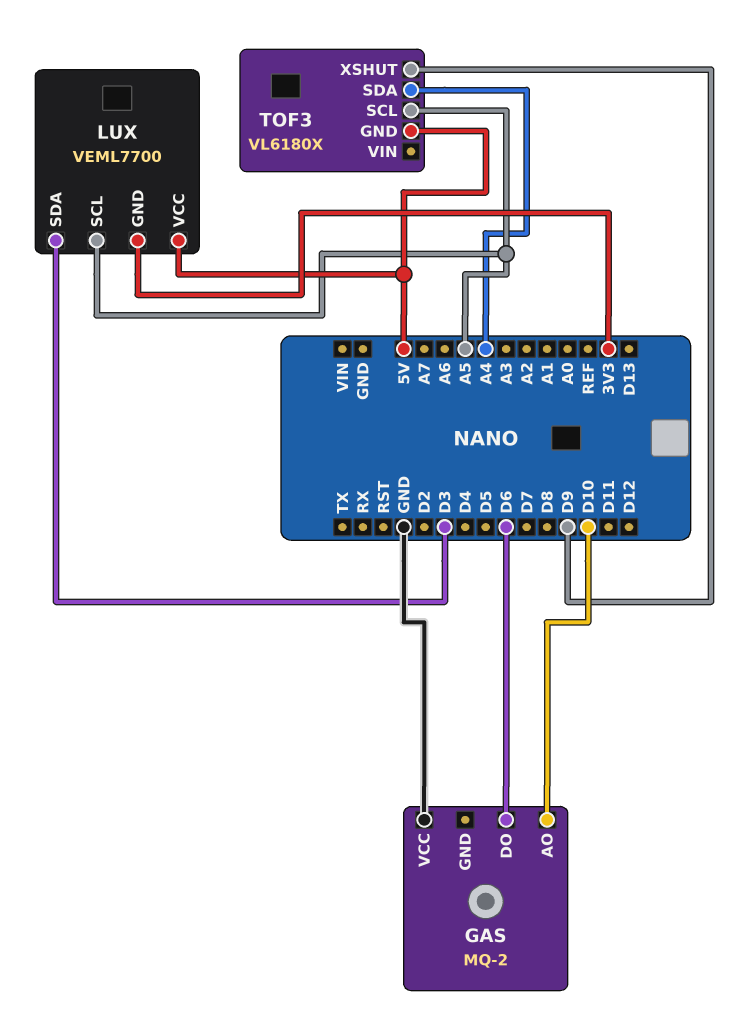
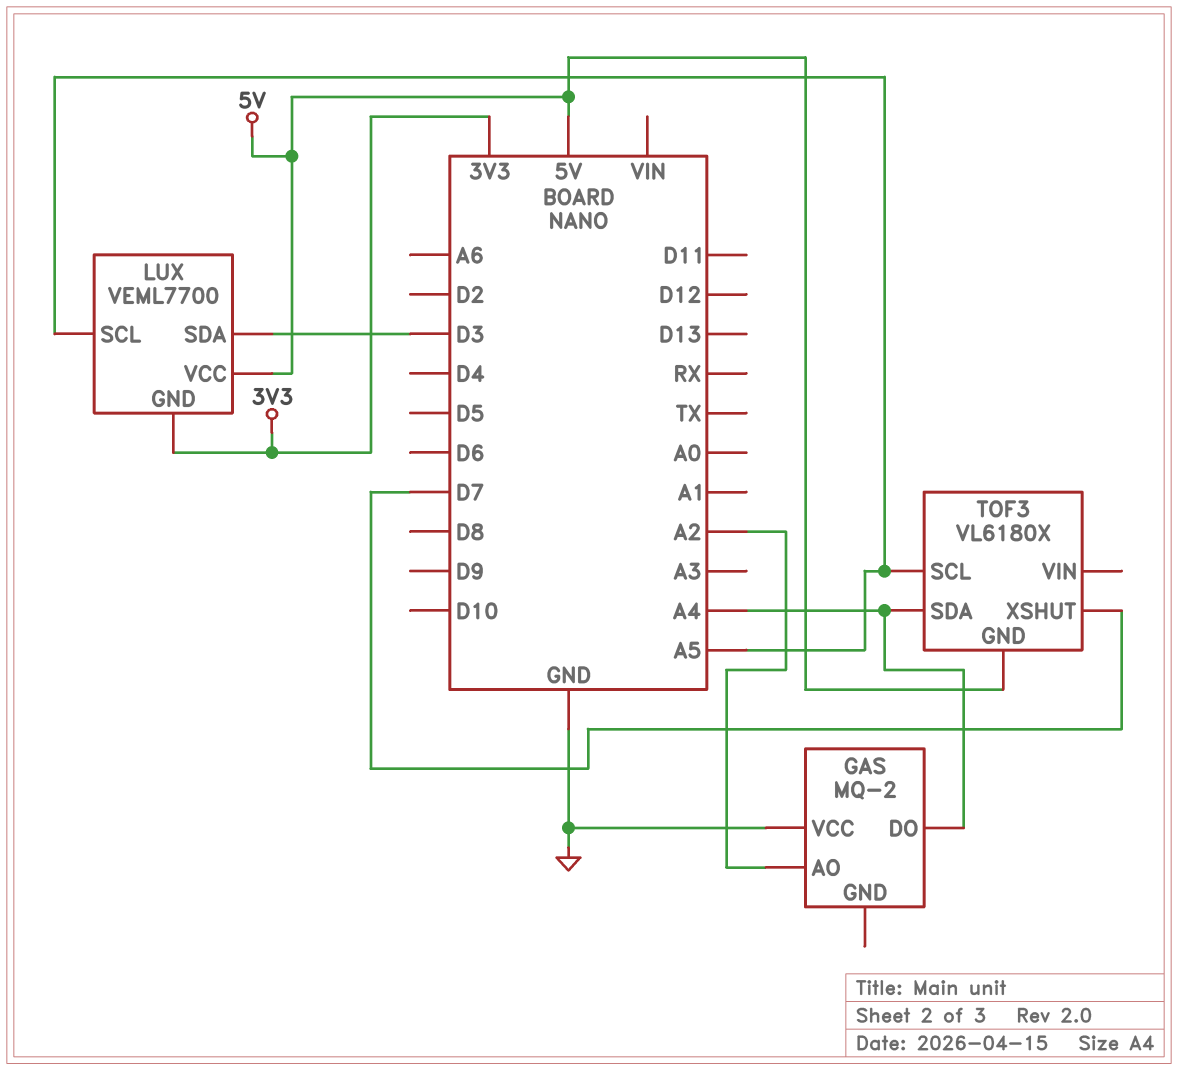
GAS pin AO: D10 -> A2
GAS pin DO: D6 -> A4
TOF3 pin XSHUT: D9 -> D7

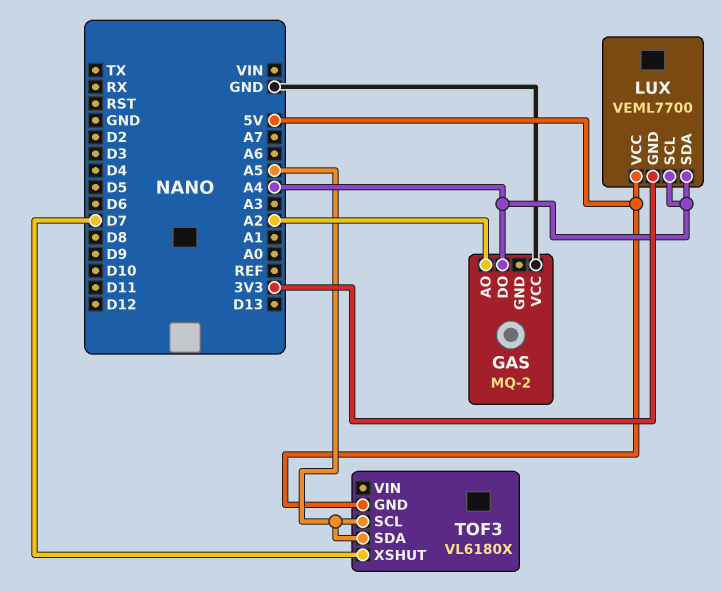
LUX pin SCL: A5 -> A4
LUX pin SDA: D3 -> A4
TOF3 pin SDA: A4 -> A5

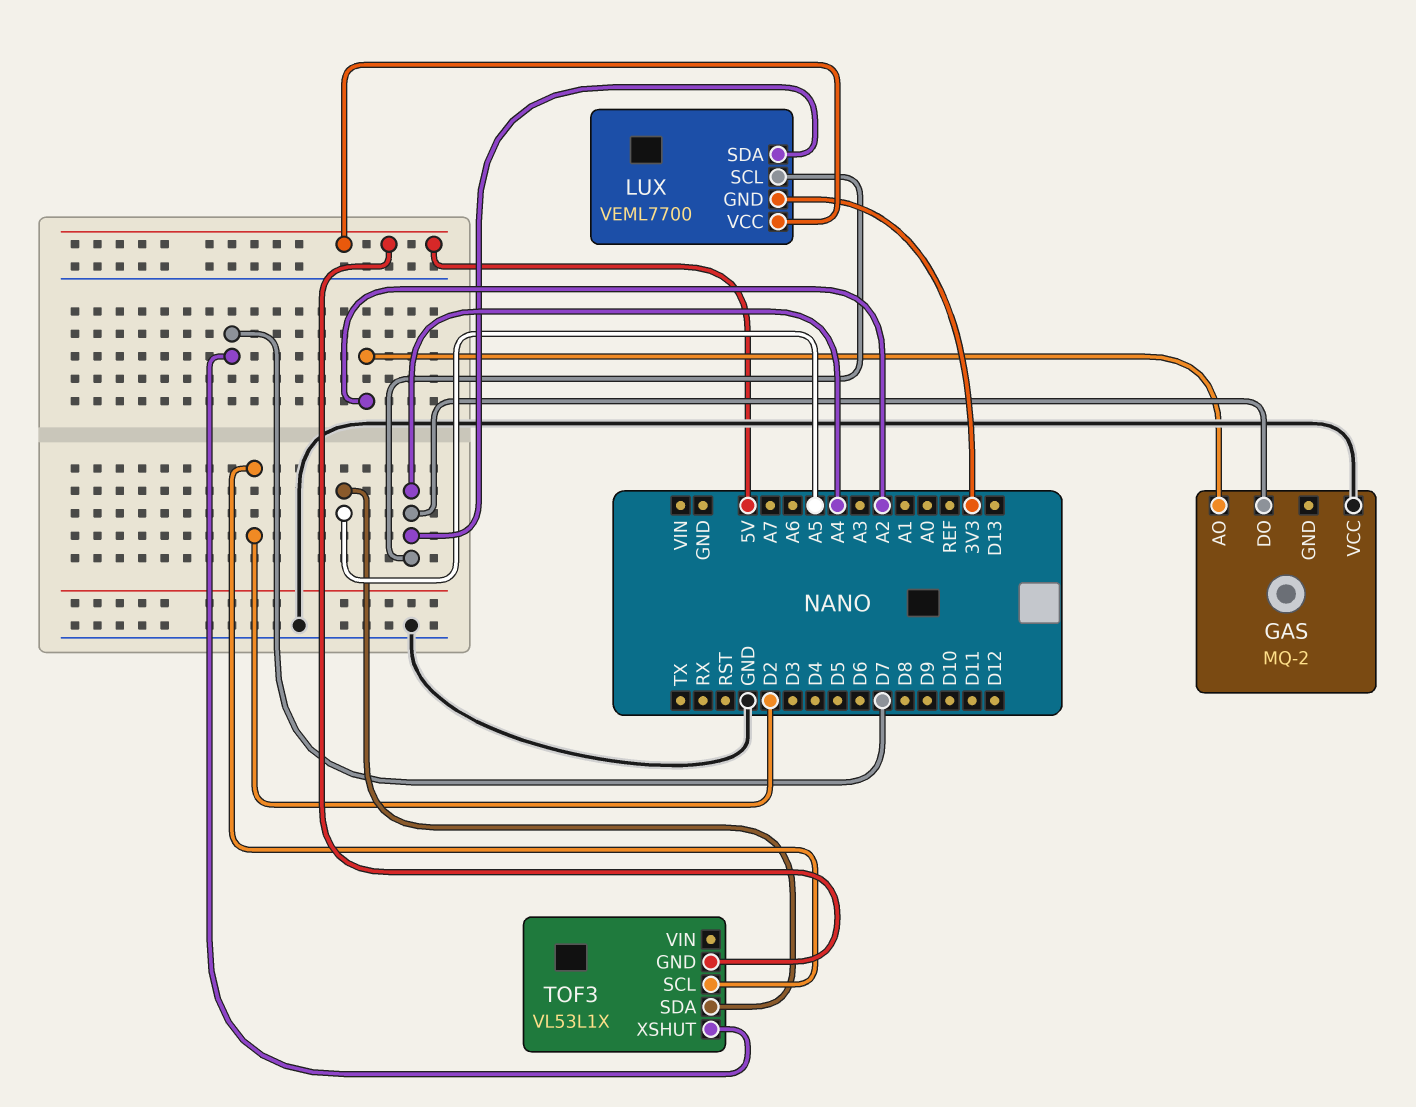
TOF3: VL6180X -> VL53L1X
TOF3 pin SCL: A5 -> D2

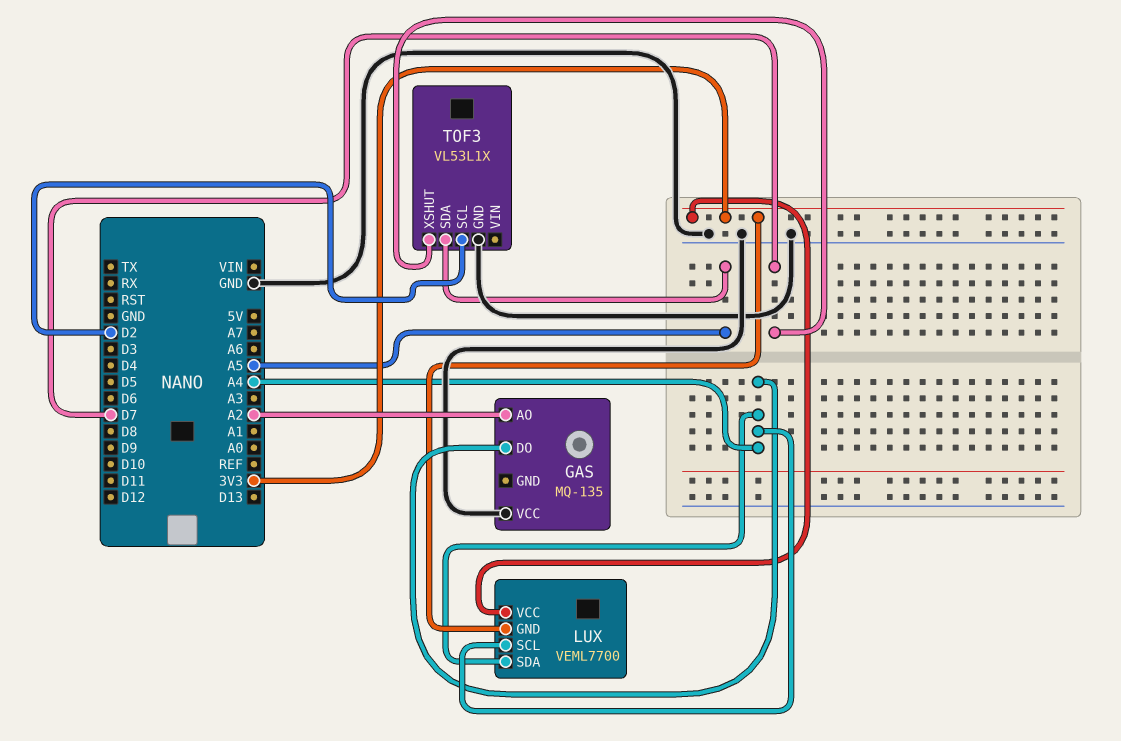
GAS: MQ-2 -> MQ-135
LUX pin VCC: 5V -> 3V3
TOF3 pin GND: 5V -> GND

